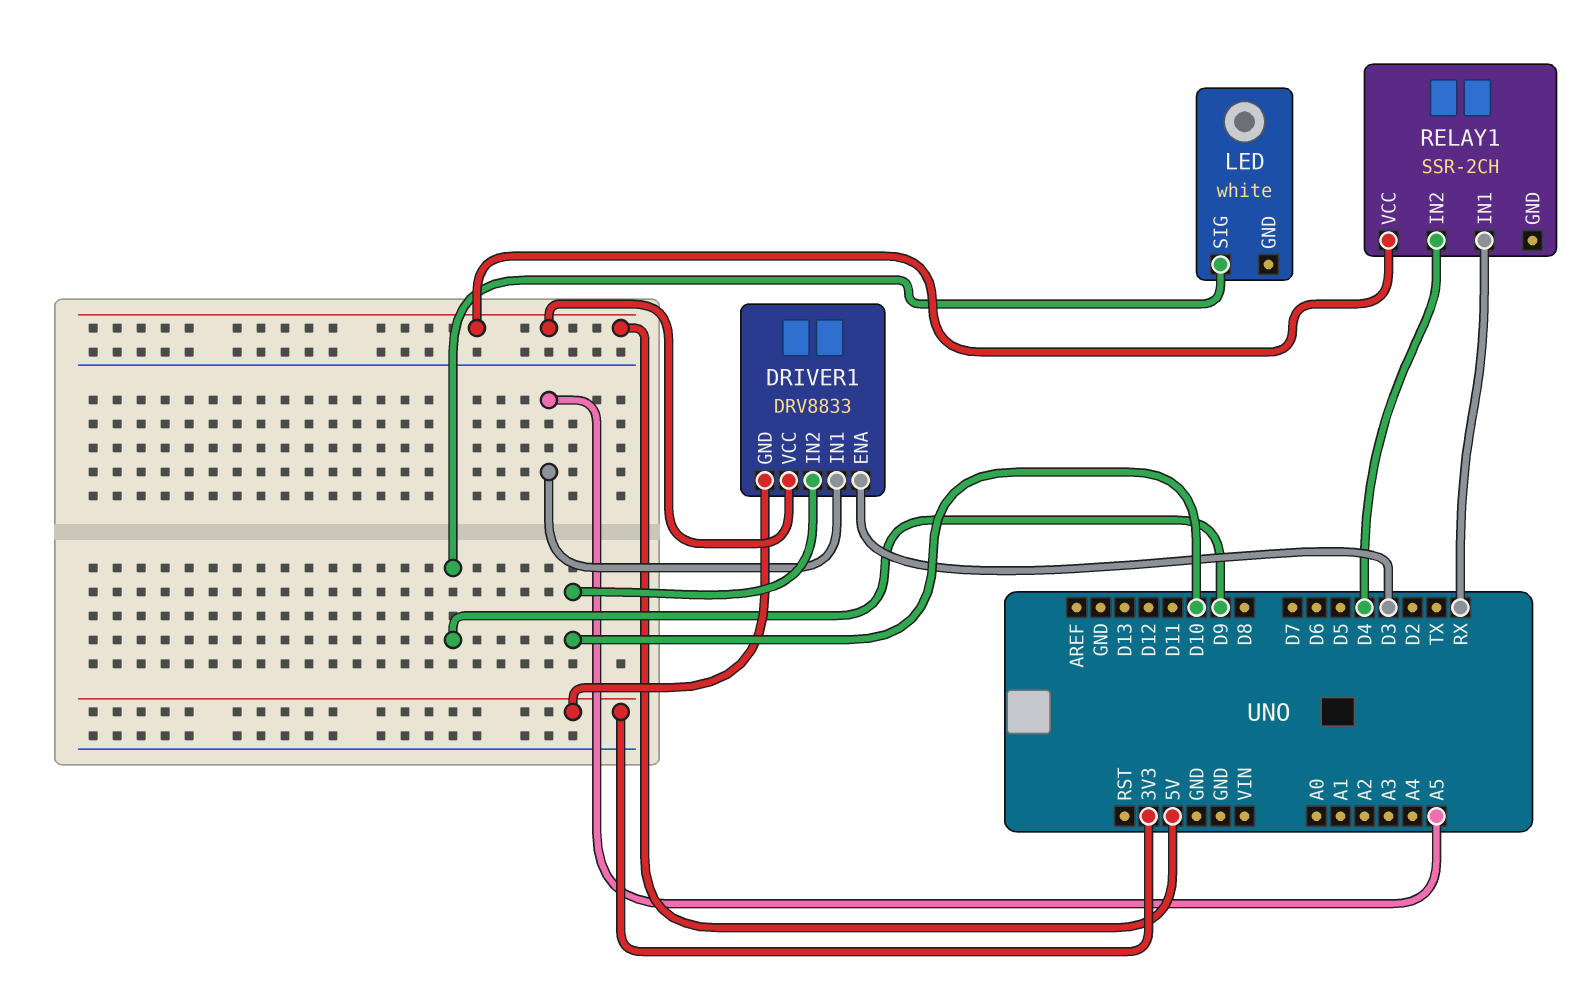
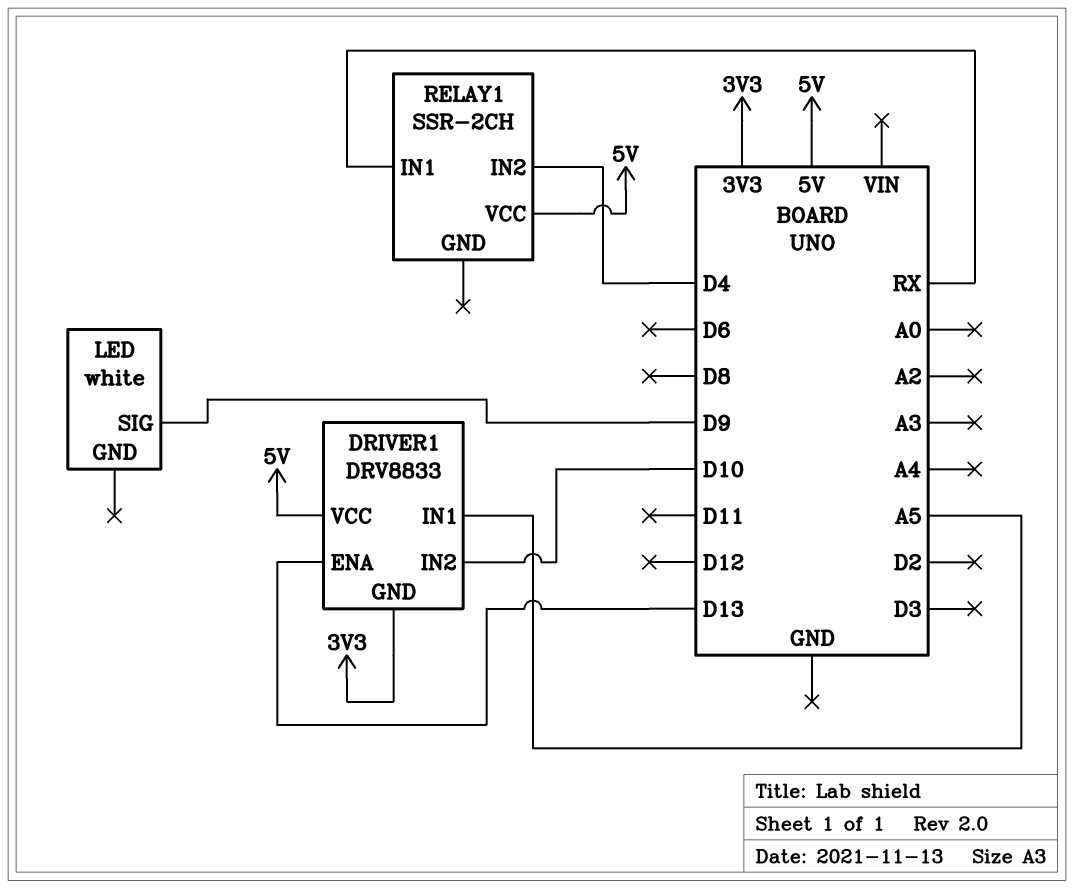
DRIVER1 pin ENA: D3 -> D13

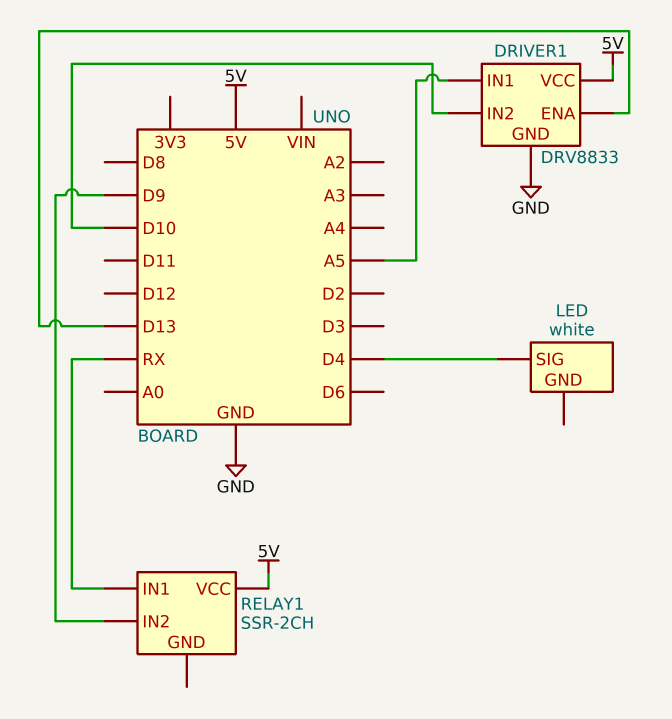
DRIVER1 pin GND: 3V3 -> GND
LED pin SIG: D9 -> D4
RELAY1 pin IN2: D4 -> D9

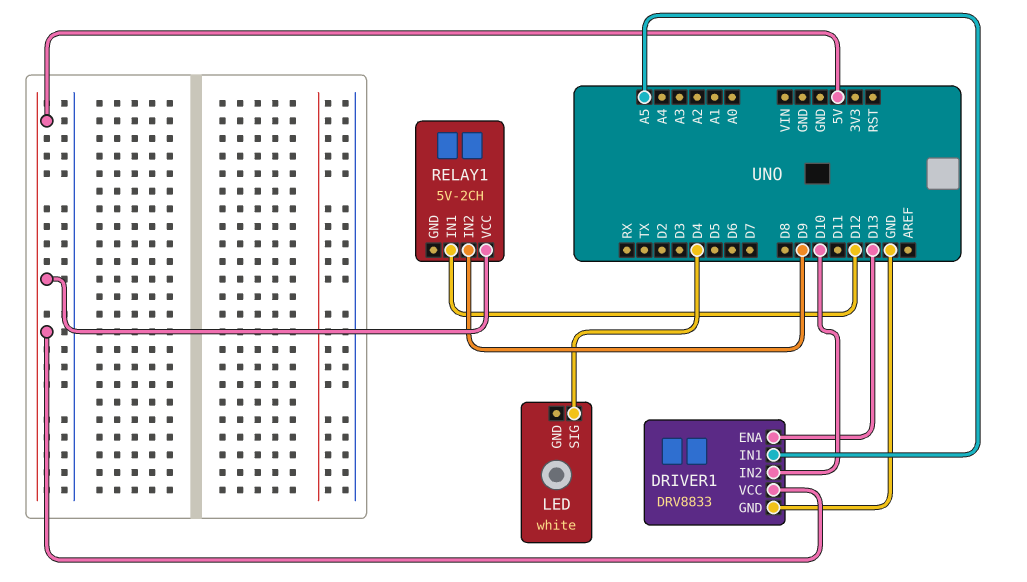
RELAY1: SSR-2CH -> 5V-2CH
RELAY1 pin IN1: RX -> D12

